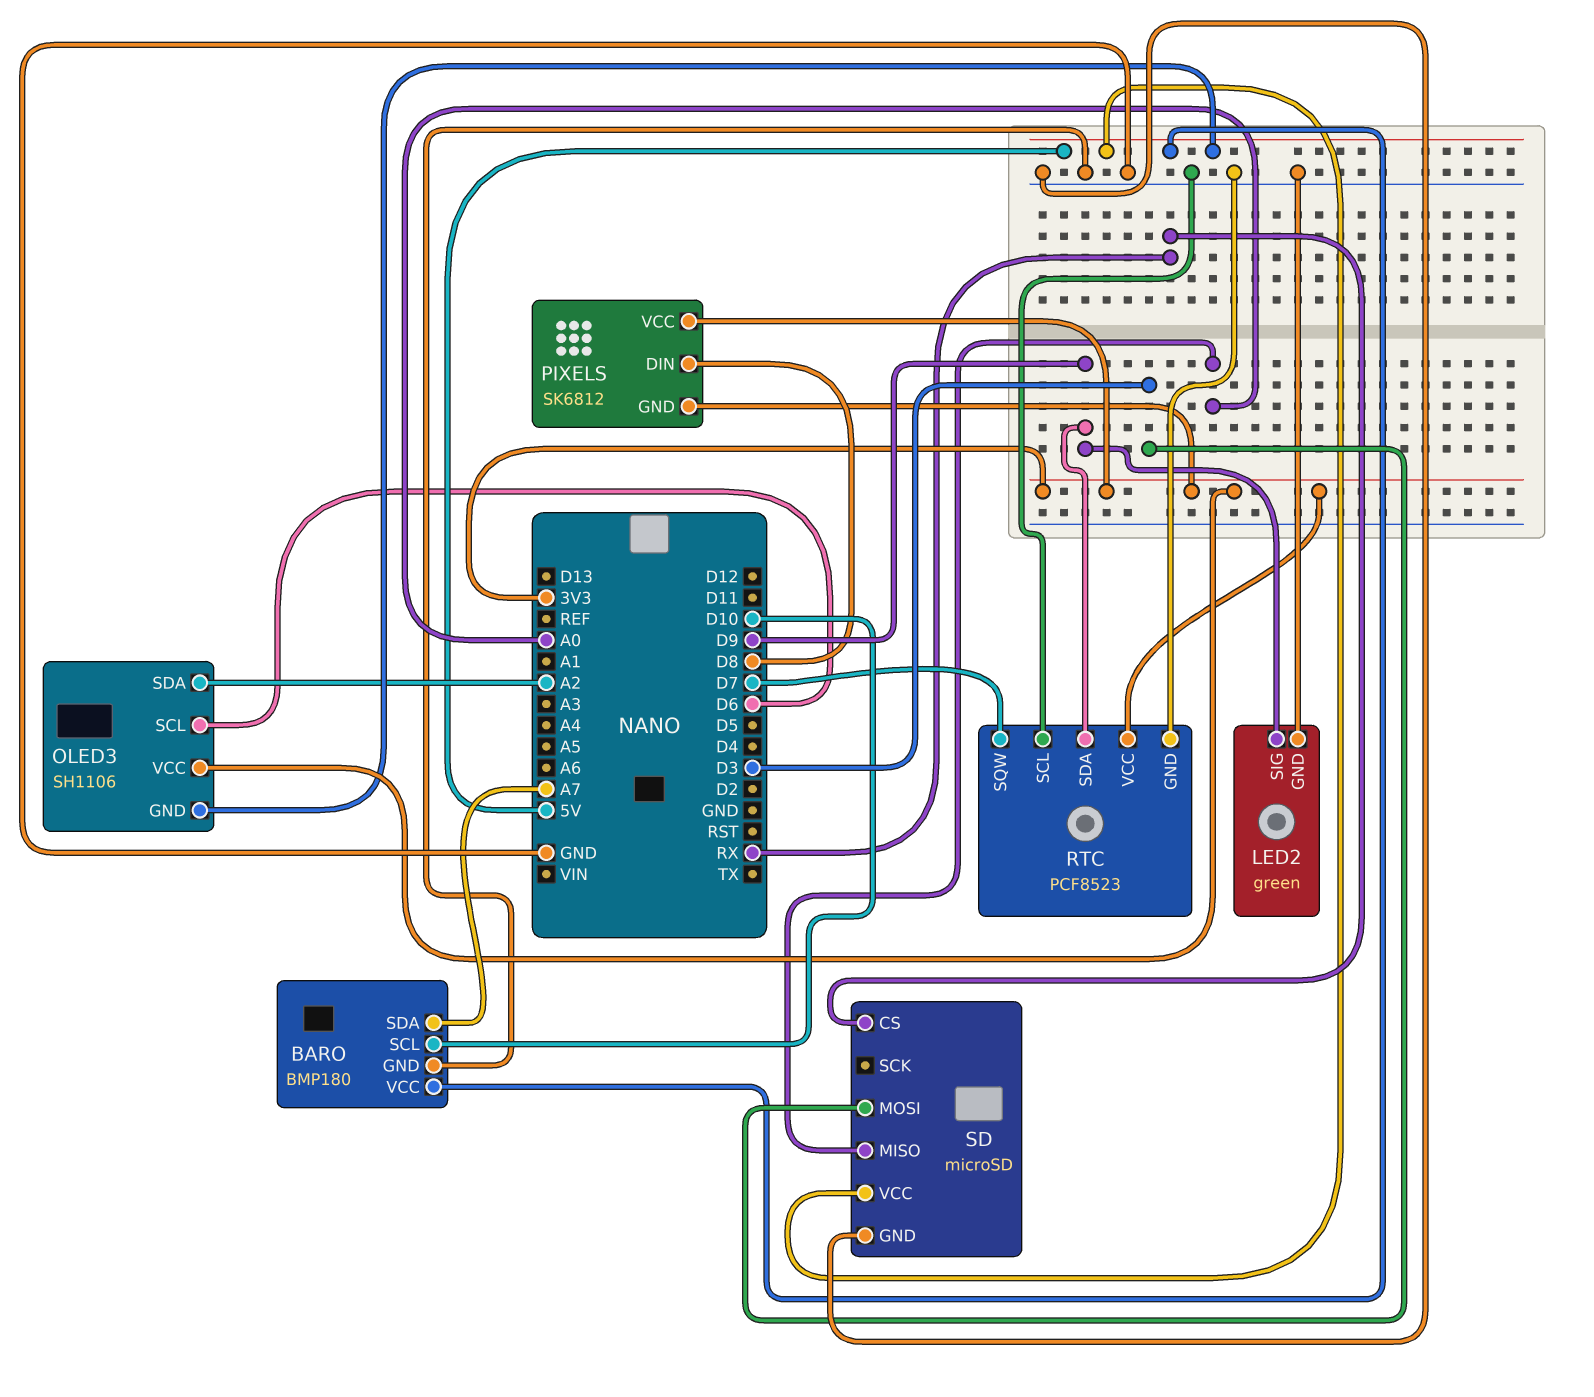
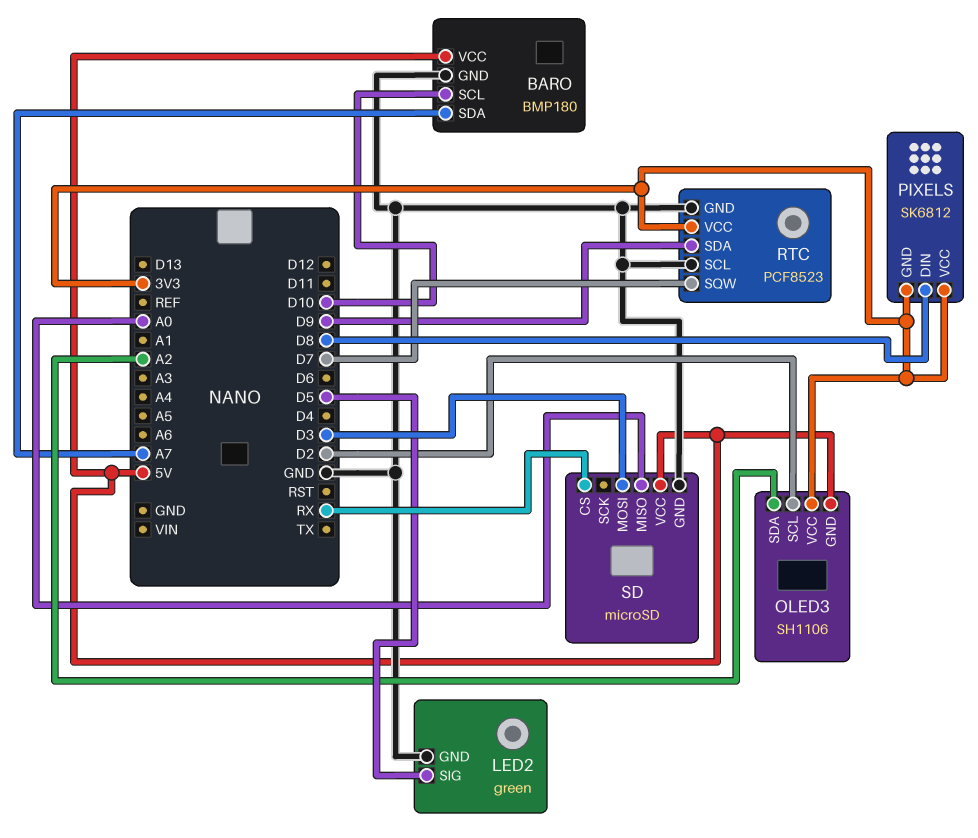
LED2 pin SIG: D9 -> D5
OLED3 pin SCL: D6 -> D2

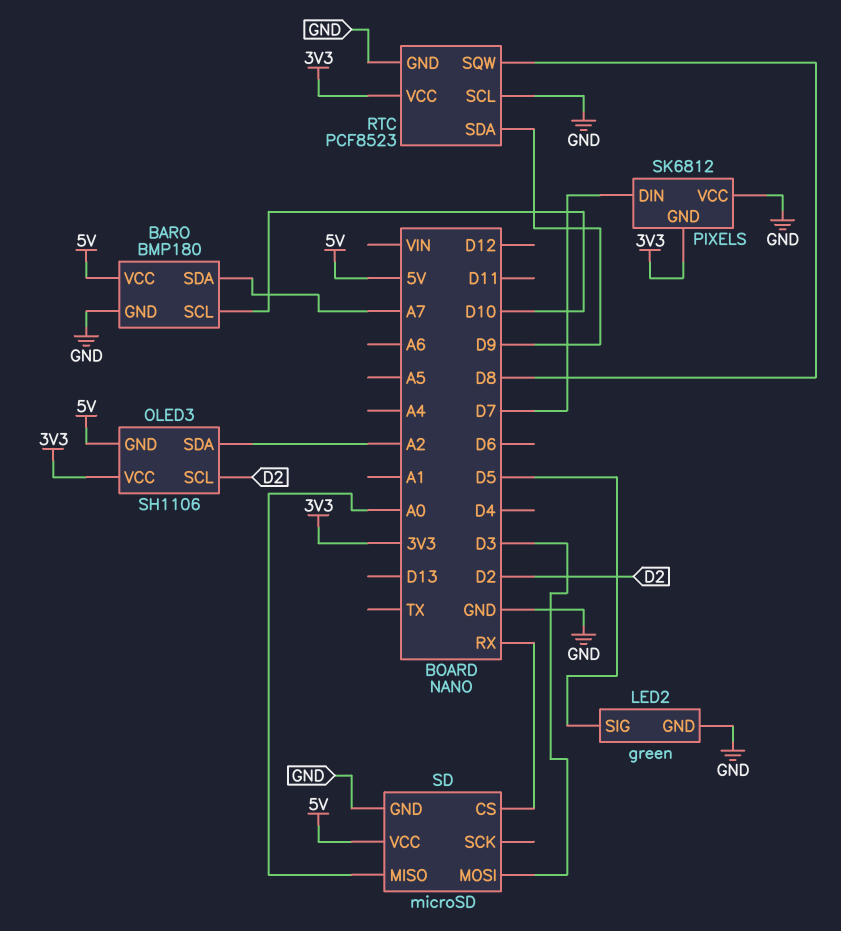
PIXELS pin DIN: D8 -> D7
PIXELS pin VCC: 3V3 -> GND
RTC pin SQW: D7 -> D8

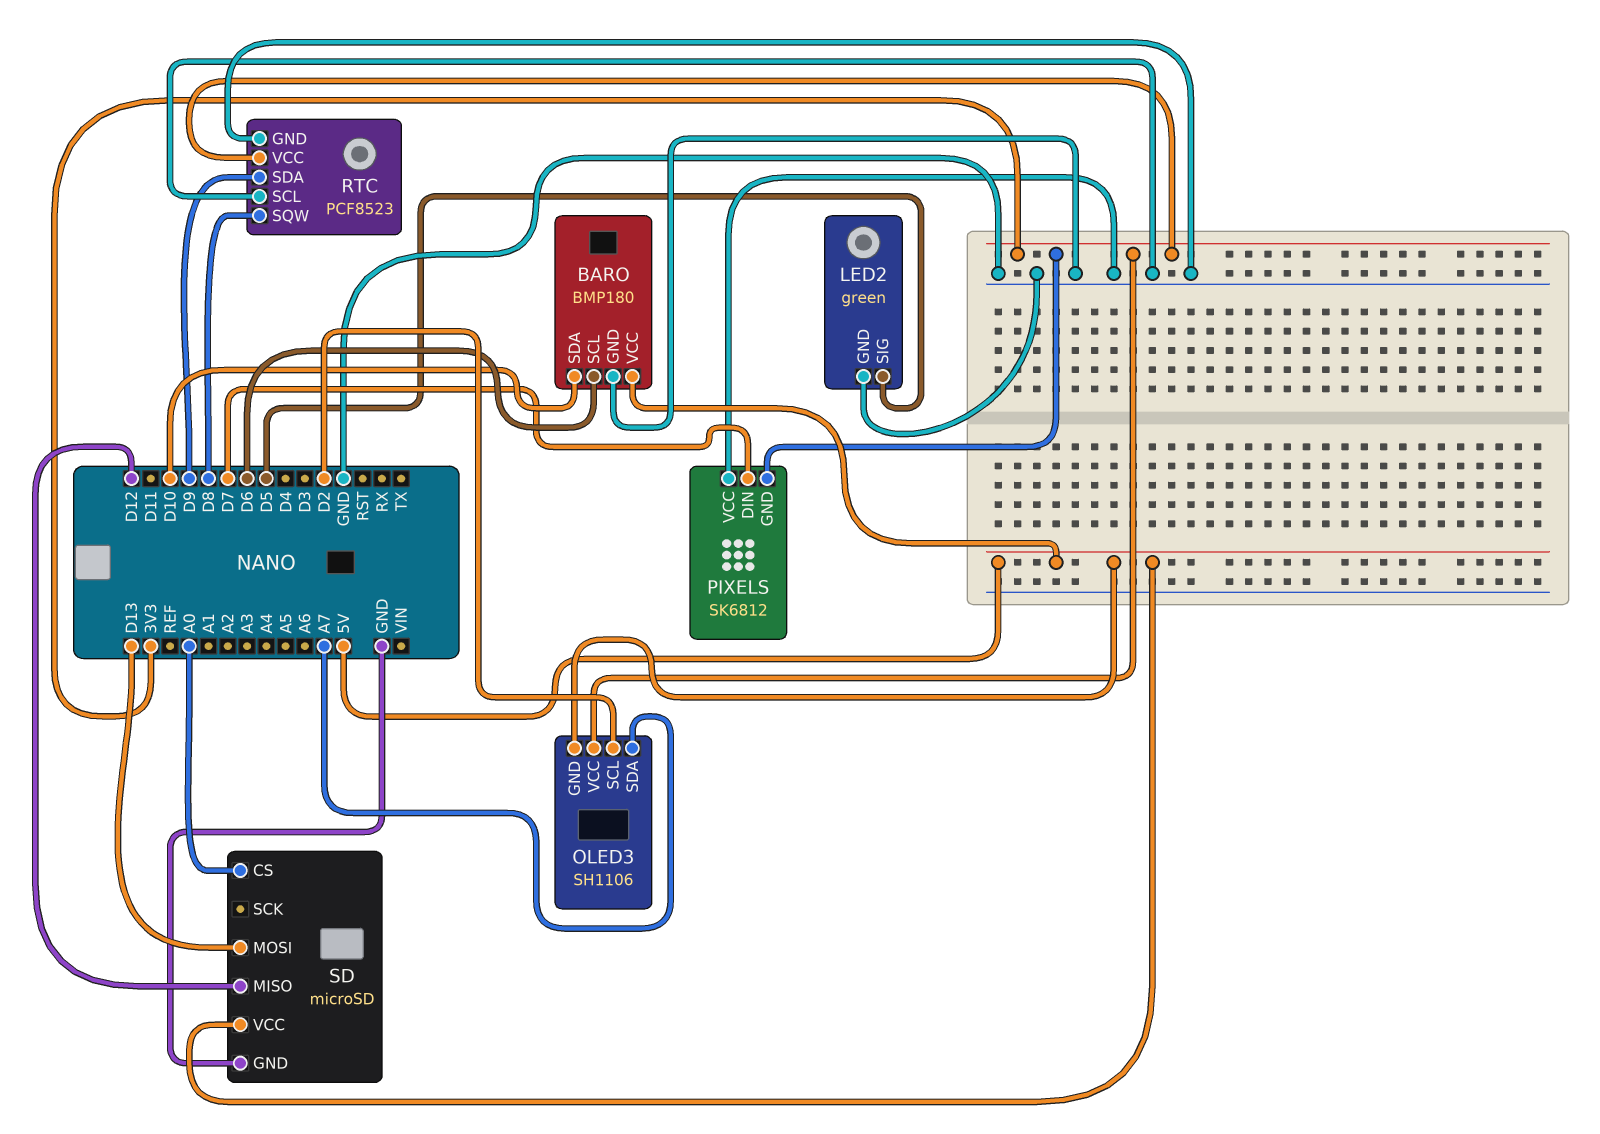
BARO pin SCL: D10 -> D6
BARO pin SDA: A7 -> D10
OLED3 pin SDA: A2 -> A7
SD pin CS: RX -> A0
SD pin MISO: A0 -> D12
SD pin MOSI: D3 -> D13

